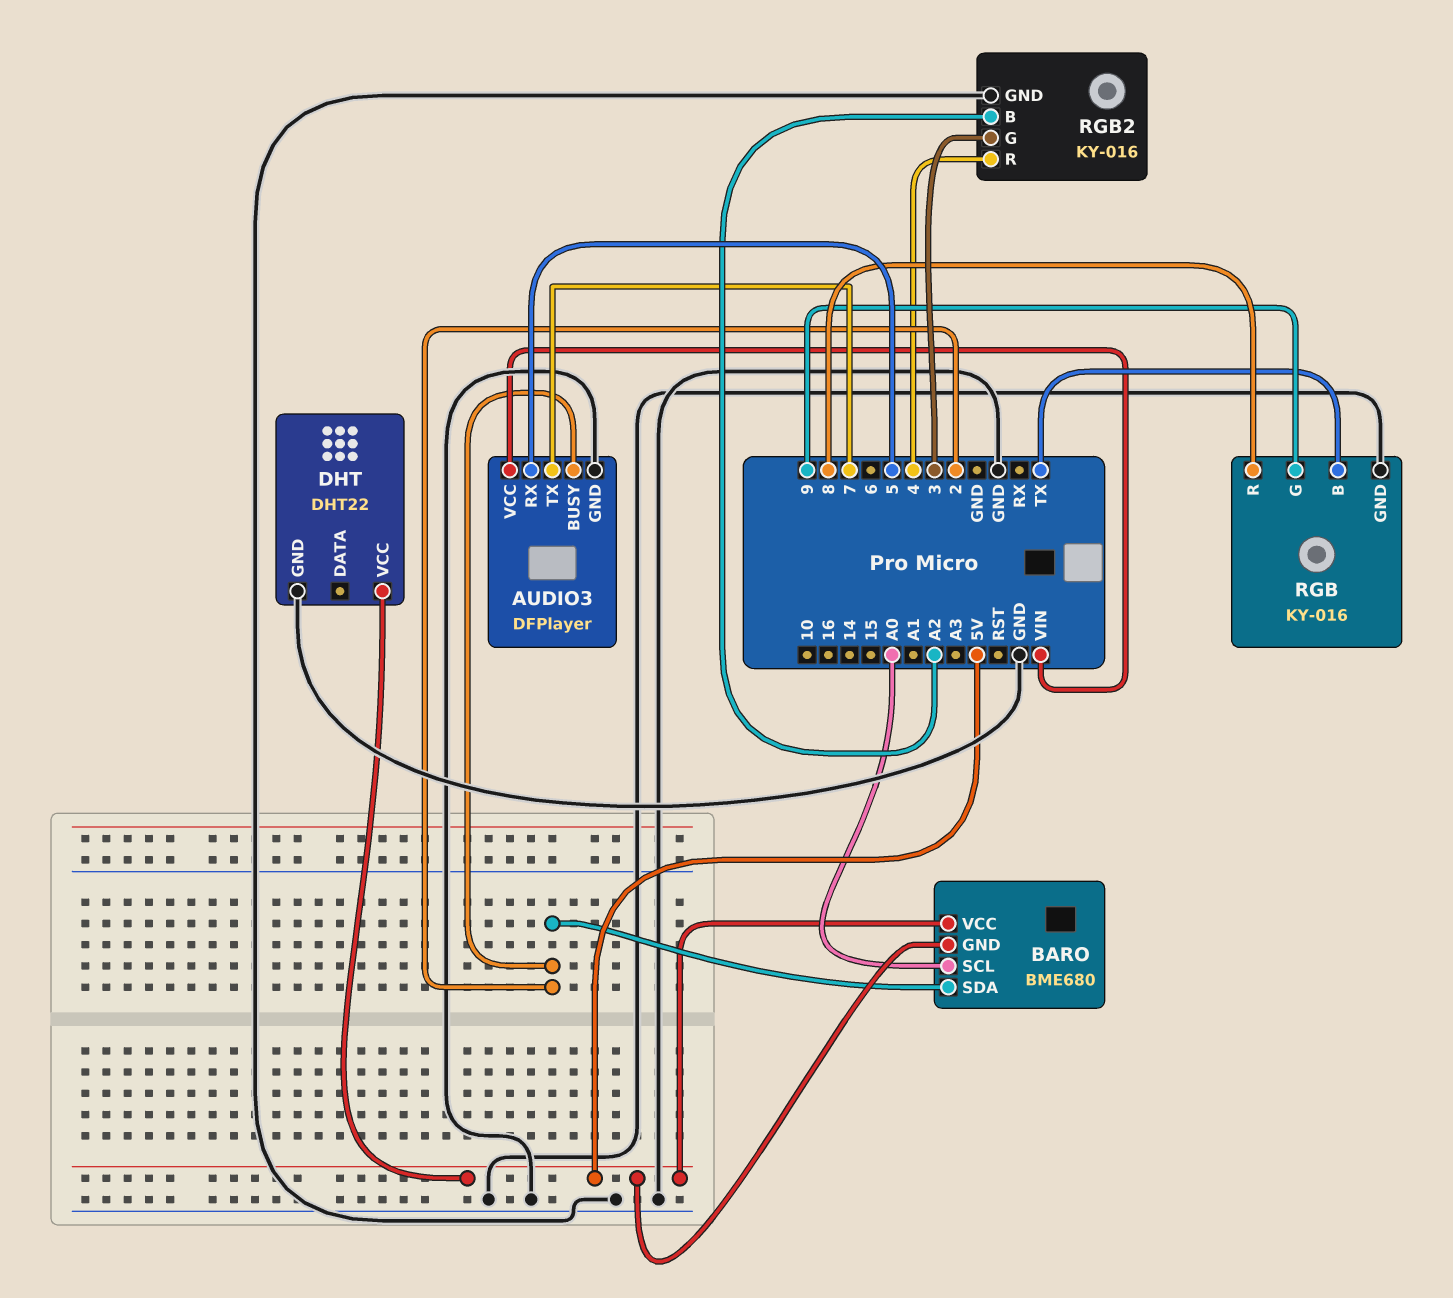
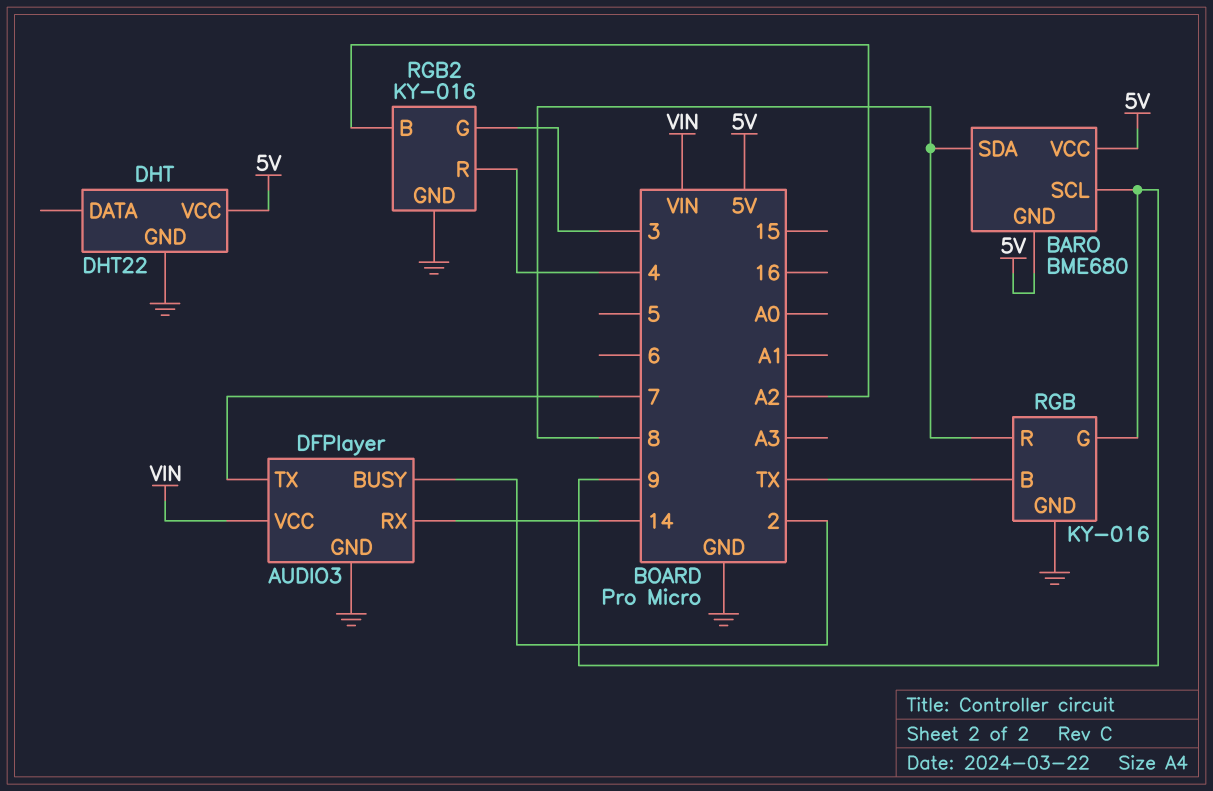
AUDIO3 pin RX: 5 -> 14
BARO pin SCL: A0 -> 9
BARO pin SDA: 2 -> 8

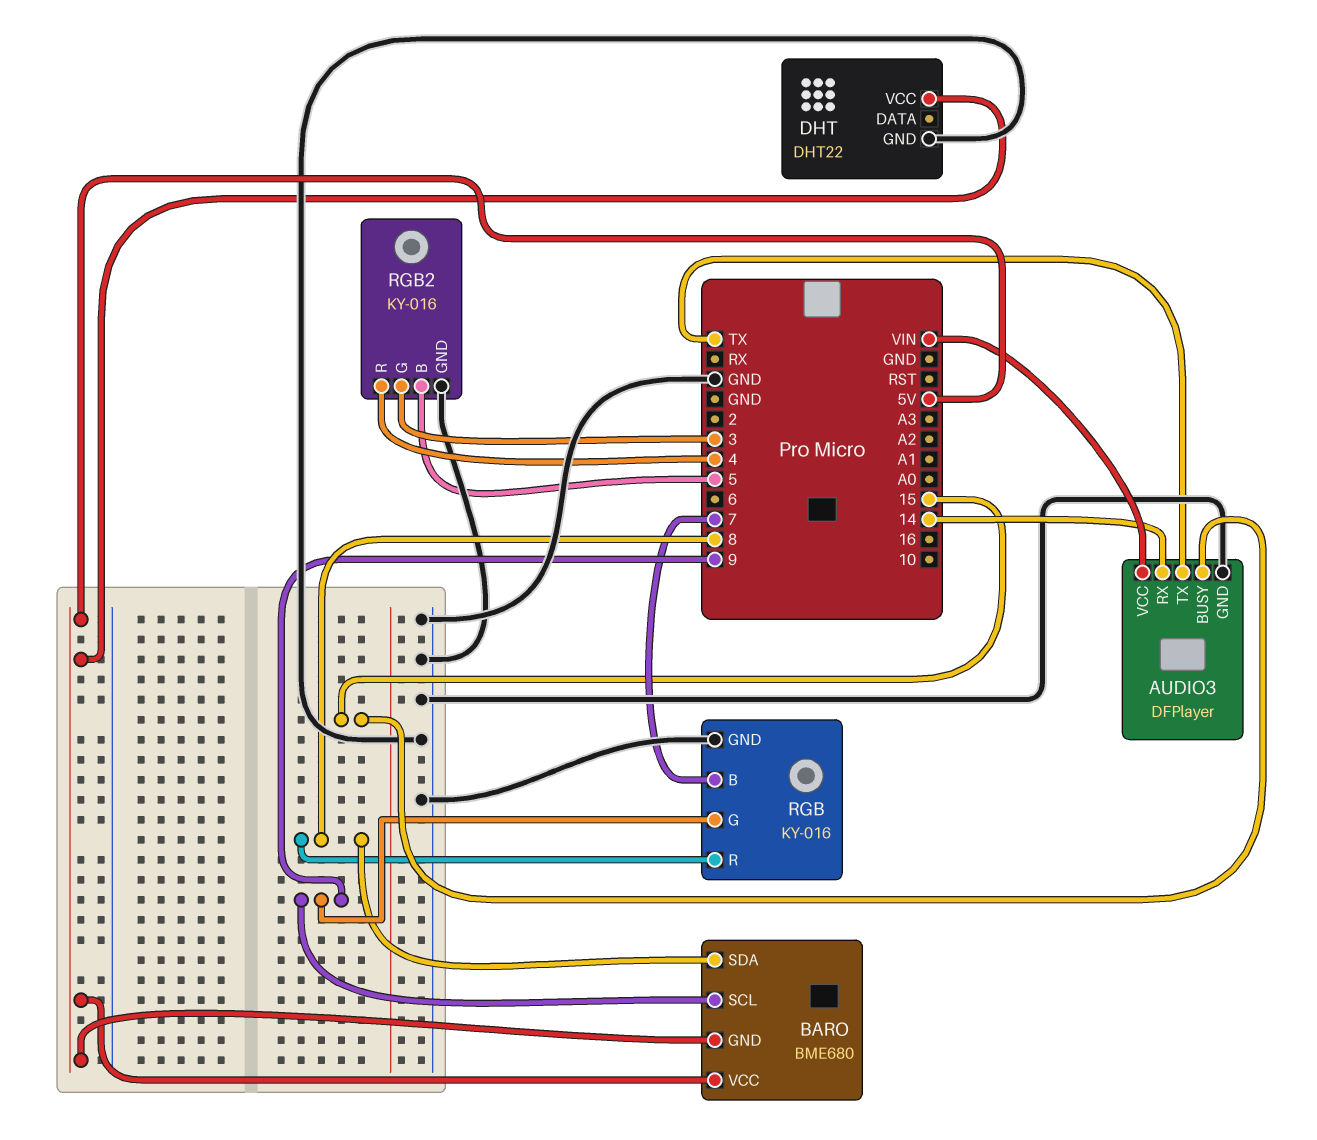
AUDIO3 pin BUSY: 2 -> 15
AUDIO3 pin TX: 7 -> TX
RGB pin B: TX -> 7
RGB2 pin B: A2 -> 5

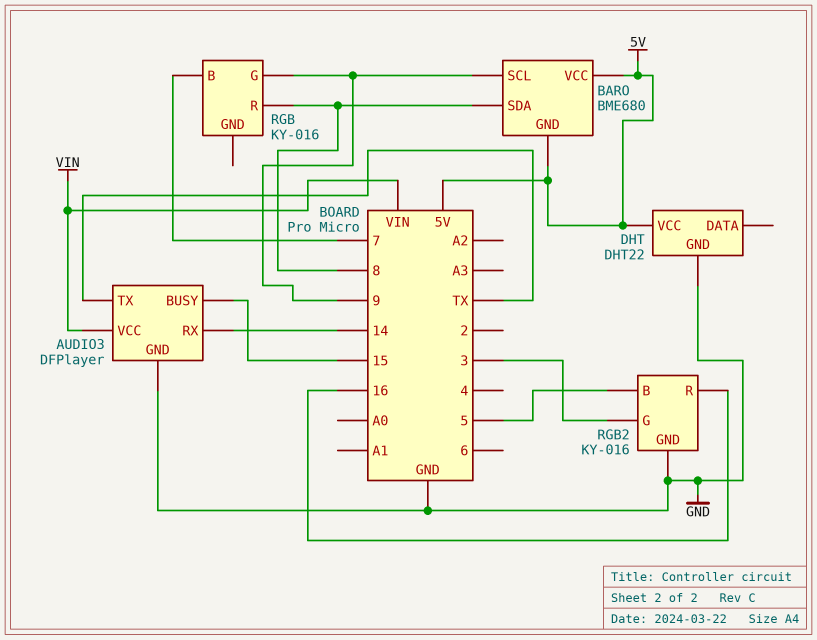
RGB pin GND: GND -> none
RGB2 pin R: 4 -> 16

